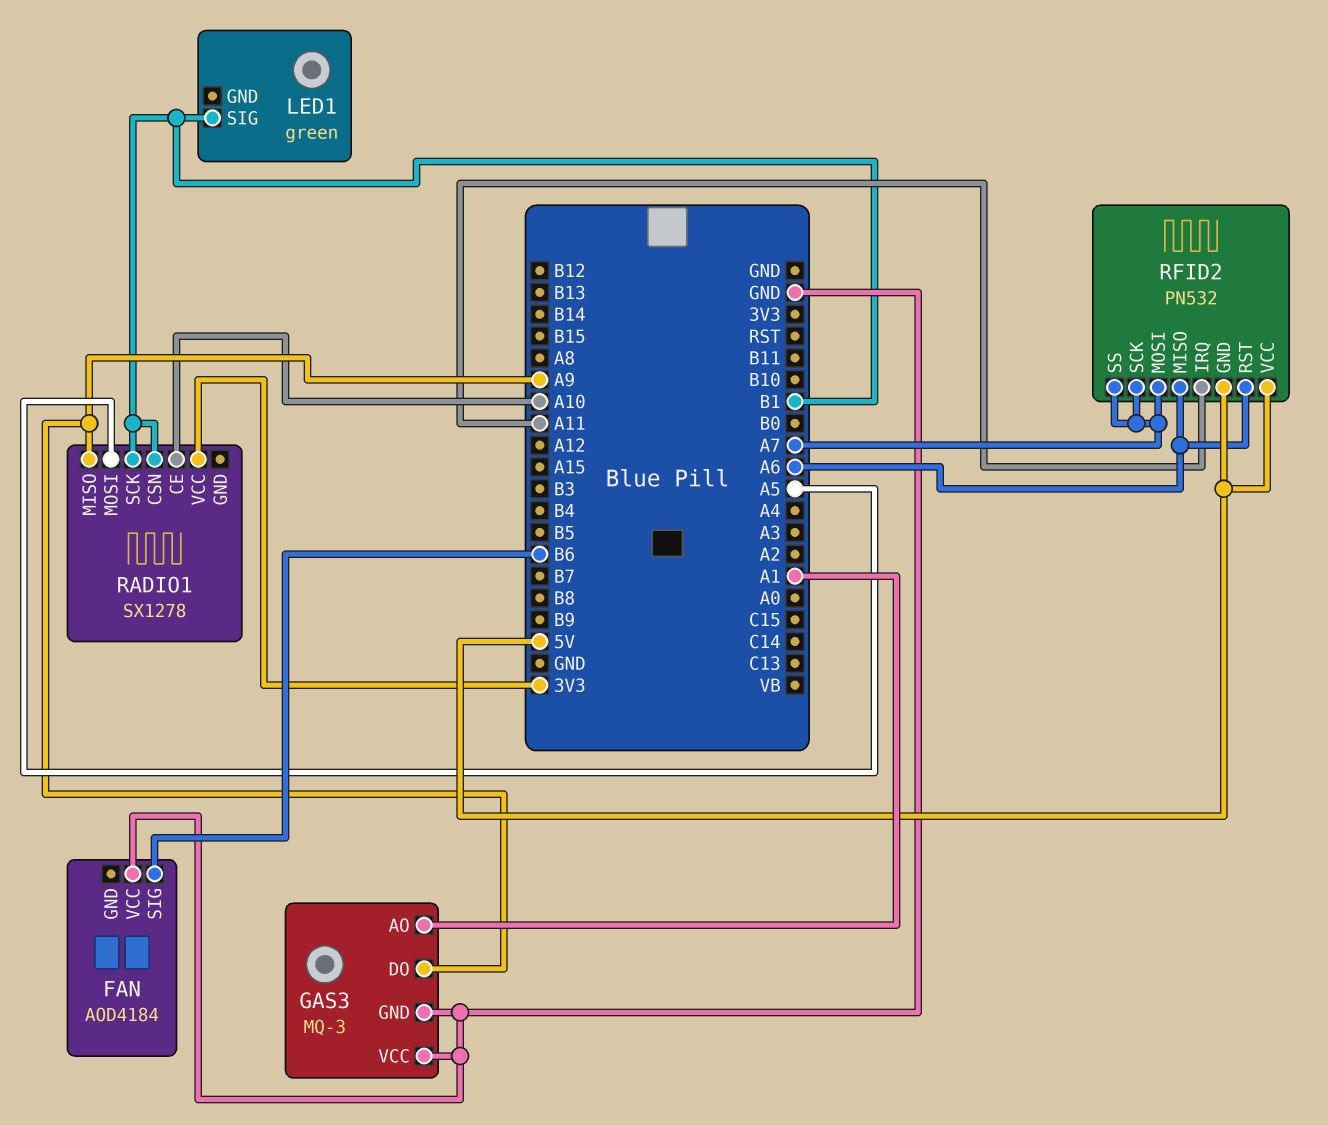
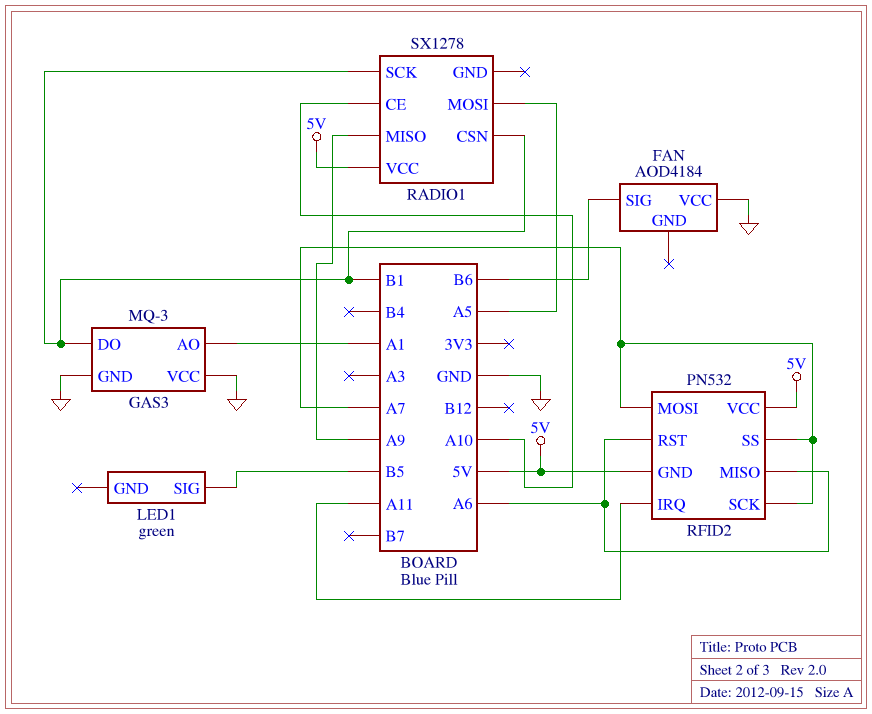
GAS3 pin DO: A9 -> B1
LED1 pin SIG: B1 -> B5
RADIO1 pin VCC: 3V3 -> 5V

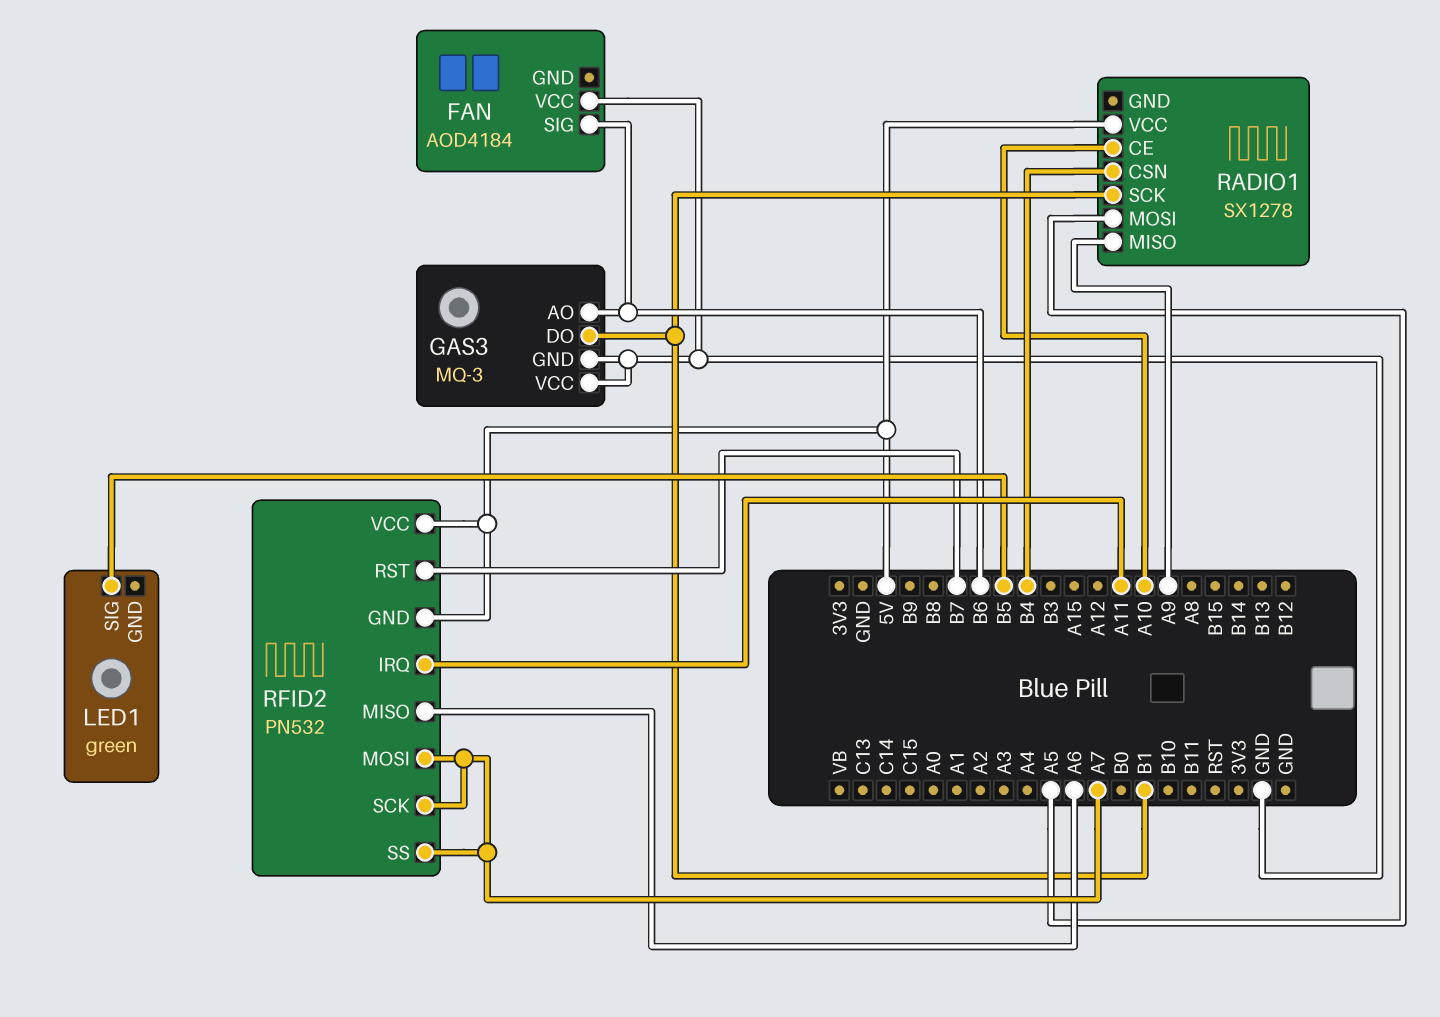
GAS3 pin AO: A1 -> B6
RADIO1 pin CSN: B1 -> B4
RFID2 pin RST: A6 -> B7

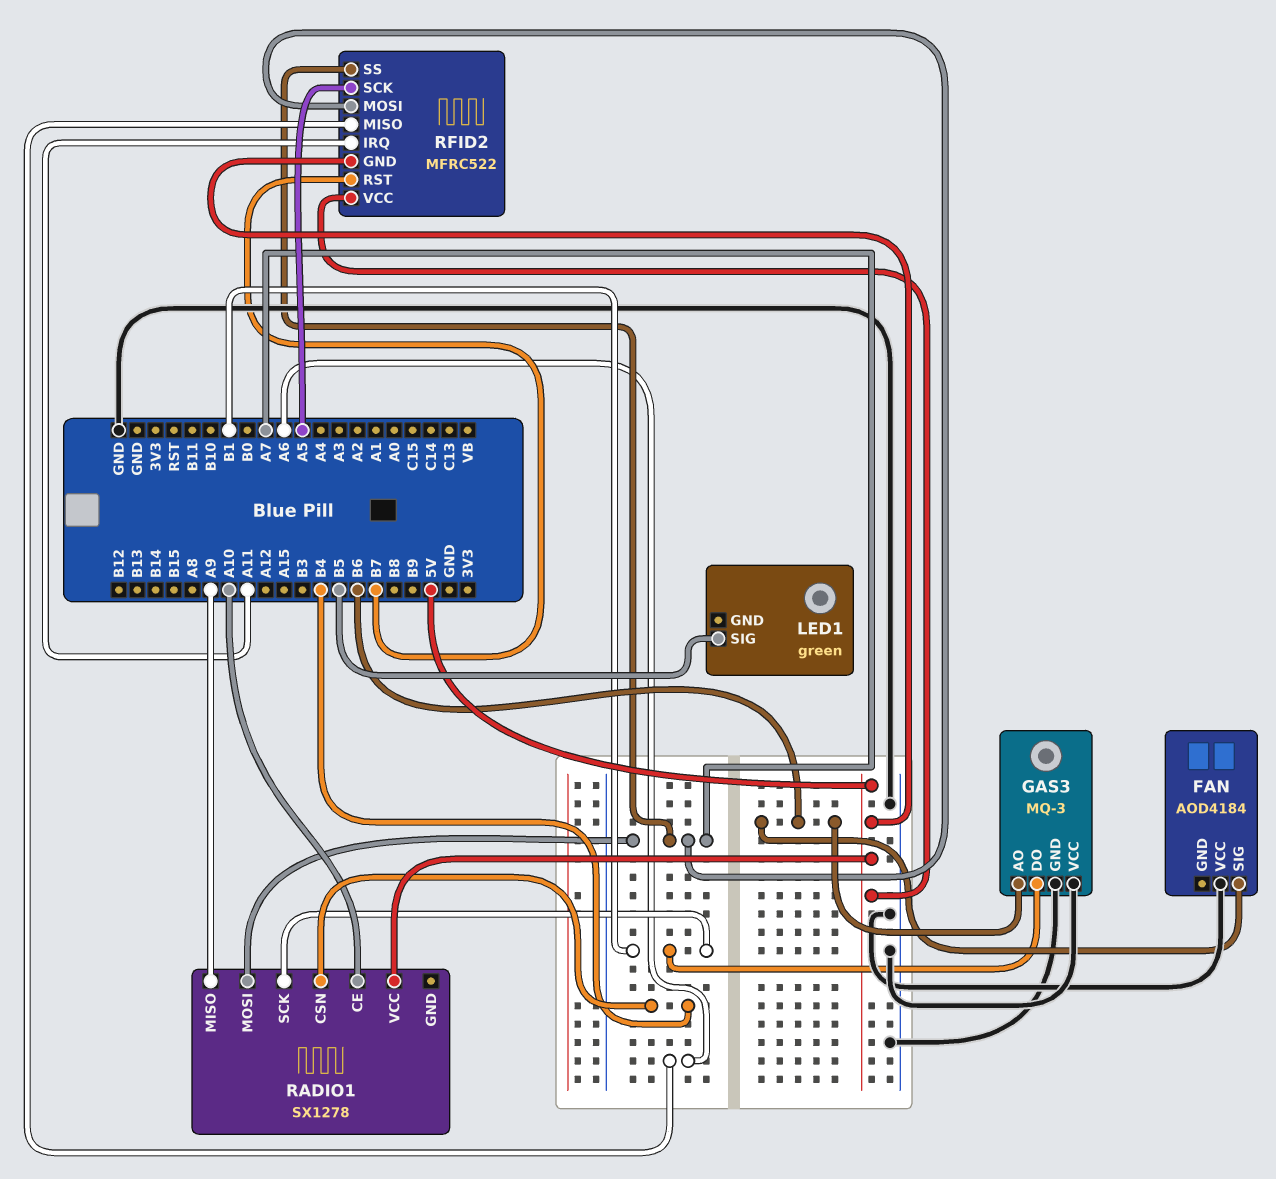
RADIO1 pin MOSI: A5 -> A7
RFID2: PN532 -> MFRC522
RFID2 pin SCK: A7 -> A5

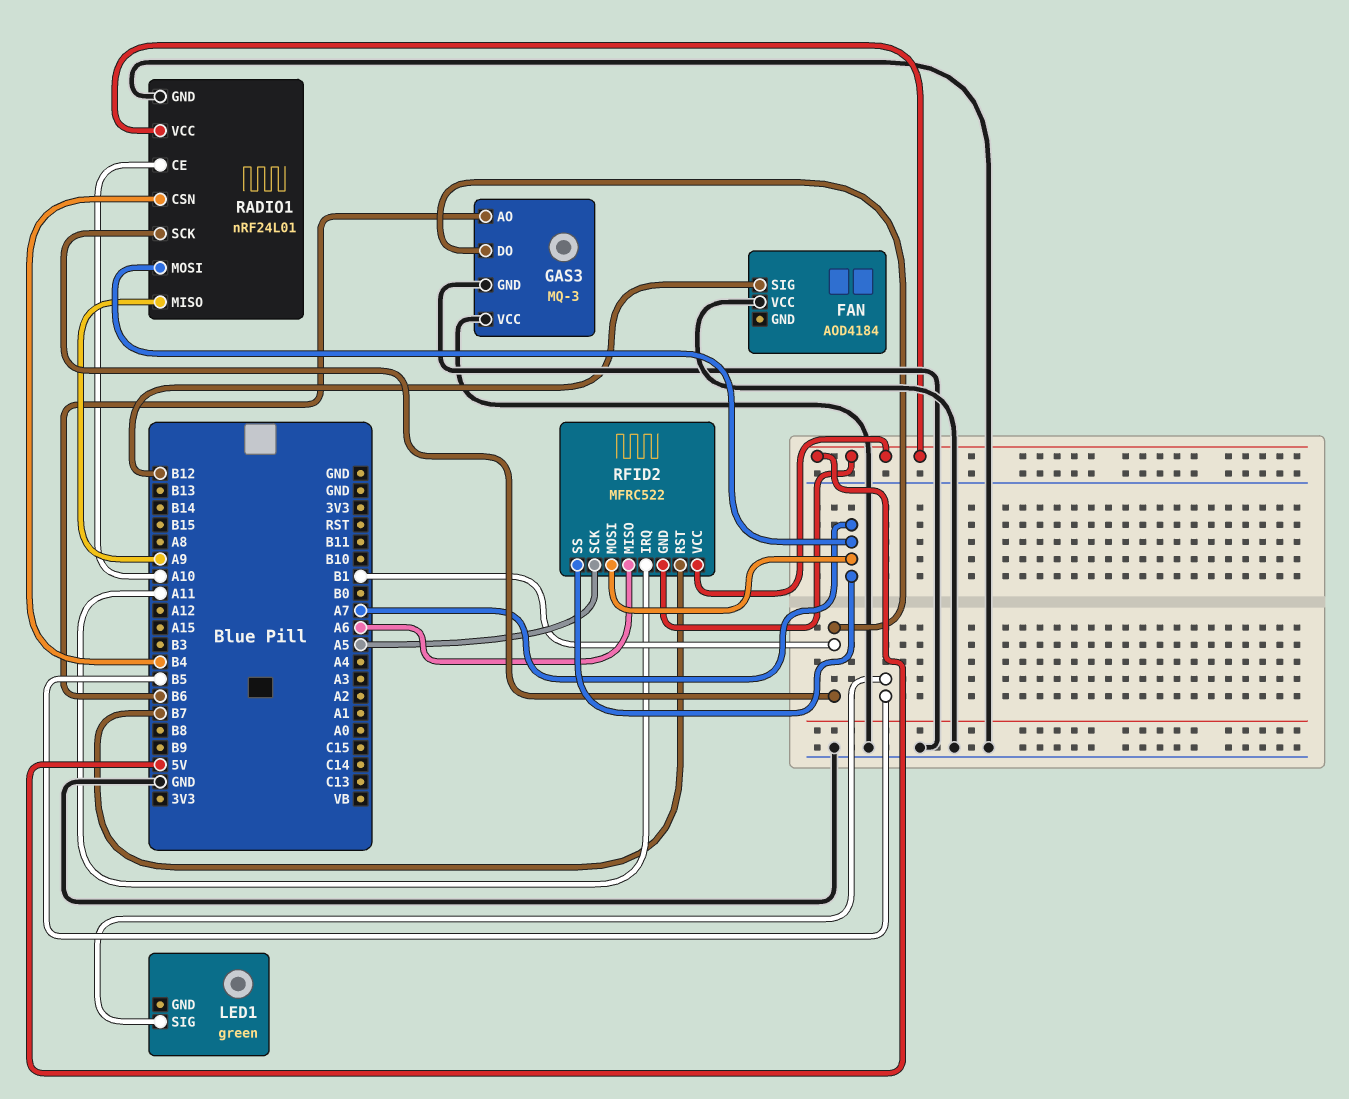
FAN pin SIG: B6 -> B12
RADIO1: SX1278 -> nRF24L01
RADIO1 pin GND: none -> GND

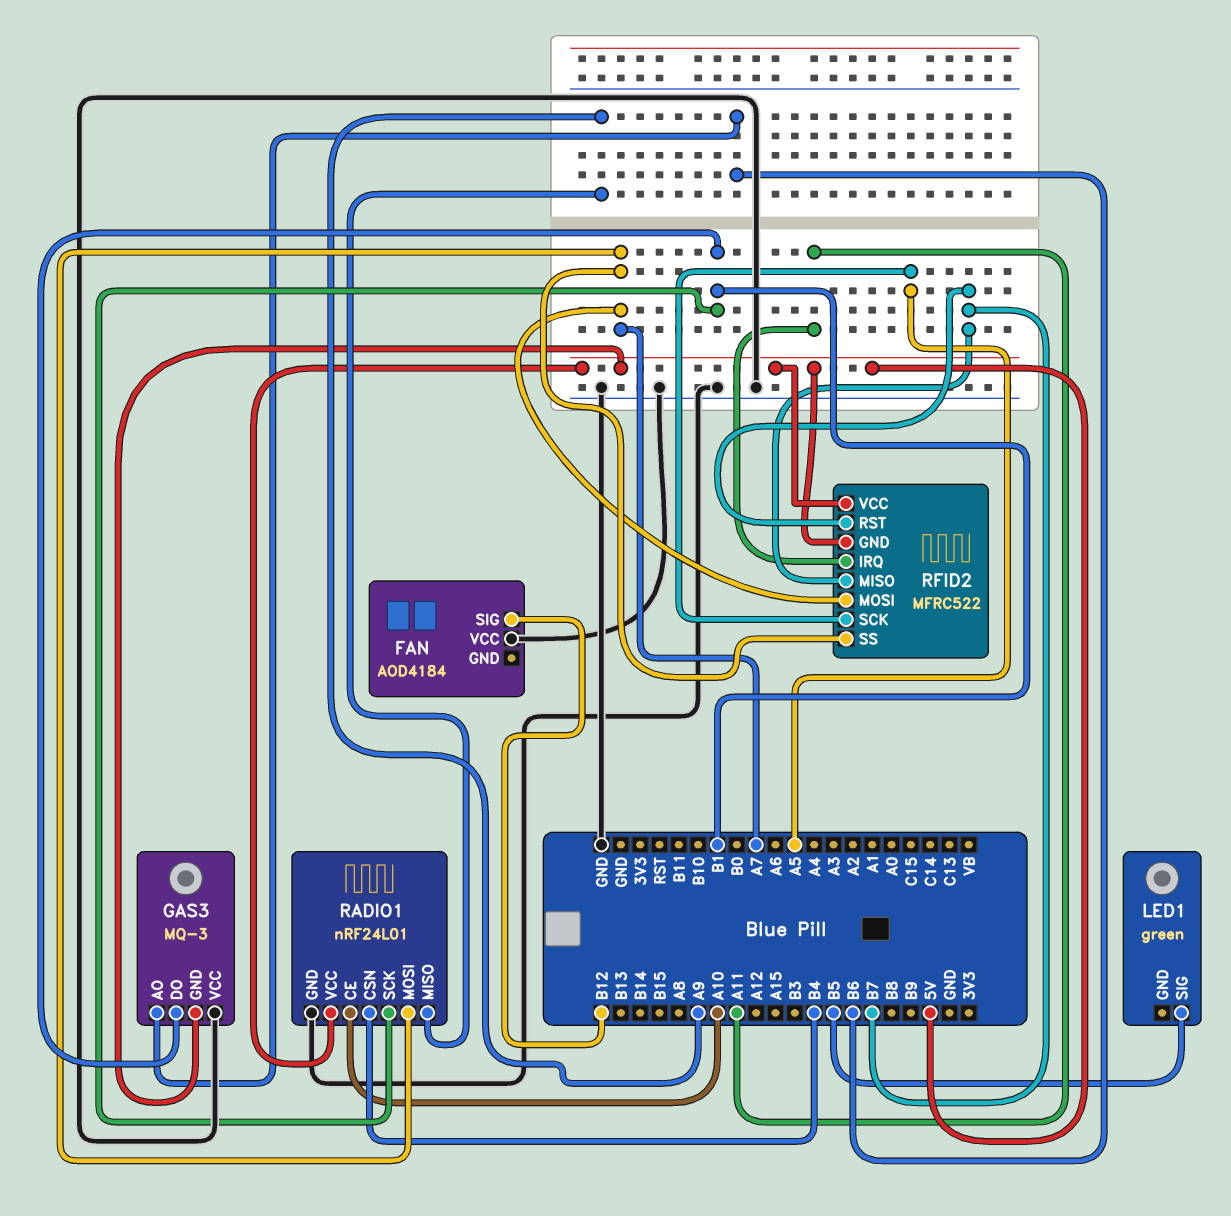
GAS3 pin GND: GND -> 5V
RFID2 pin MISO: A6 -> B7

